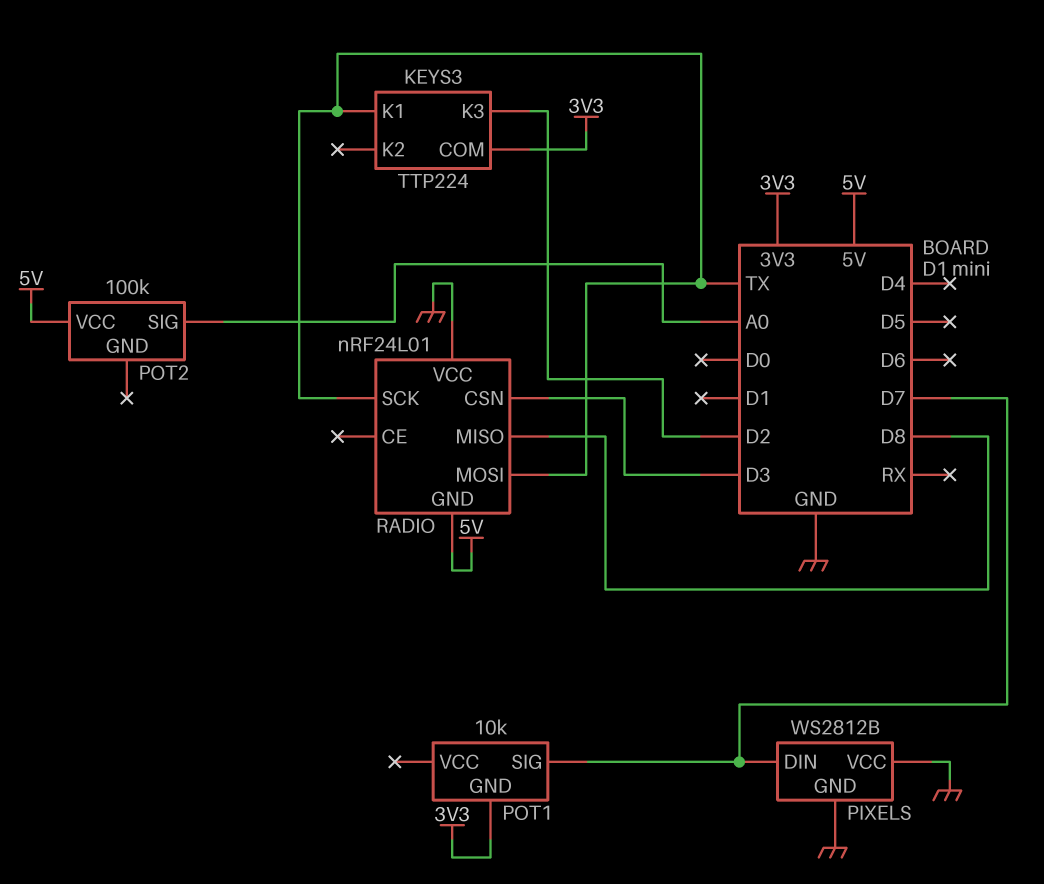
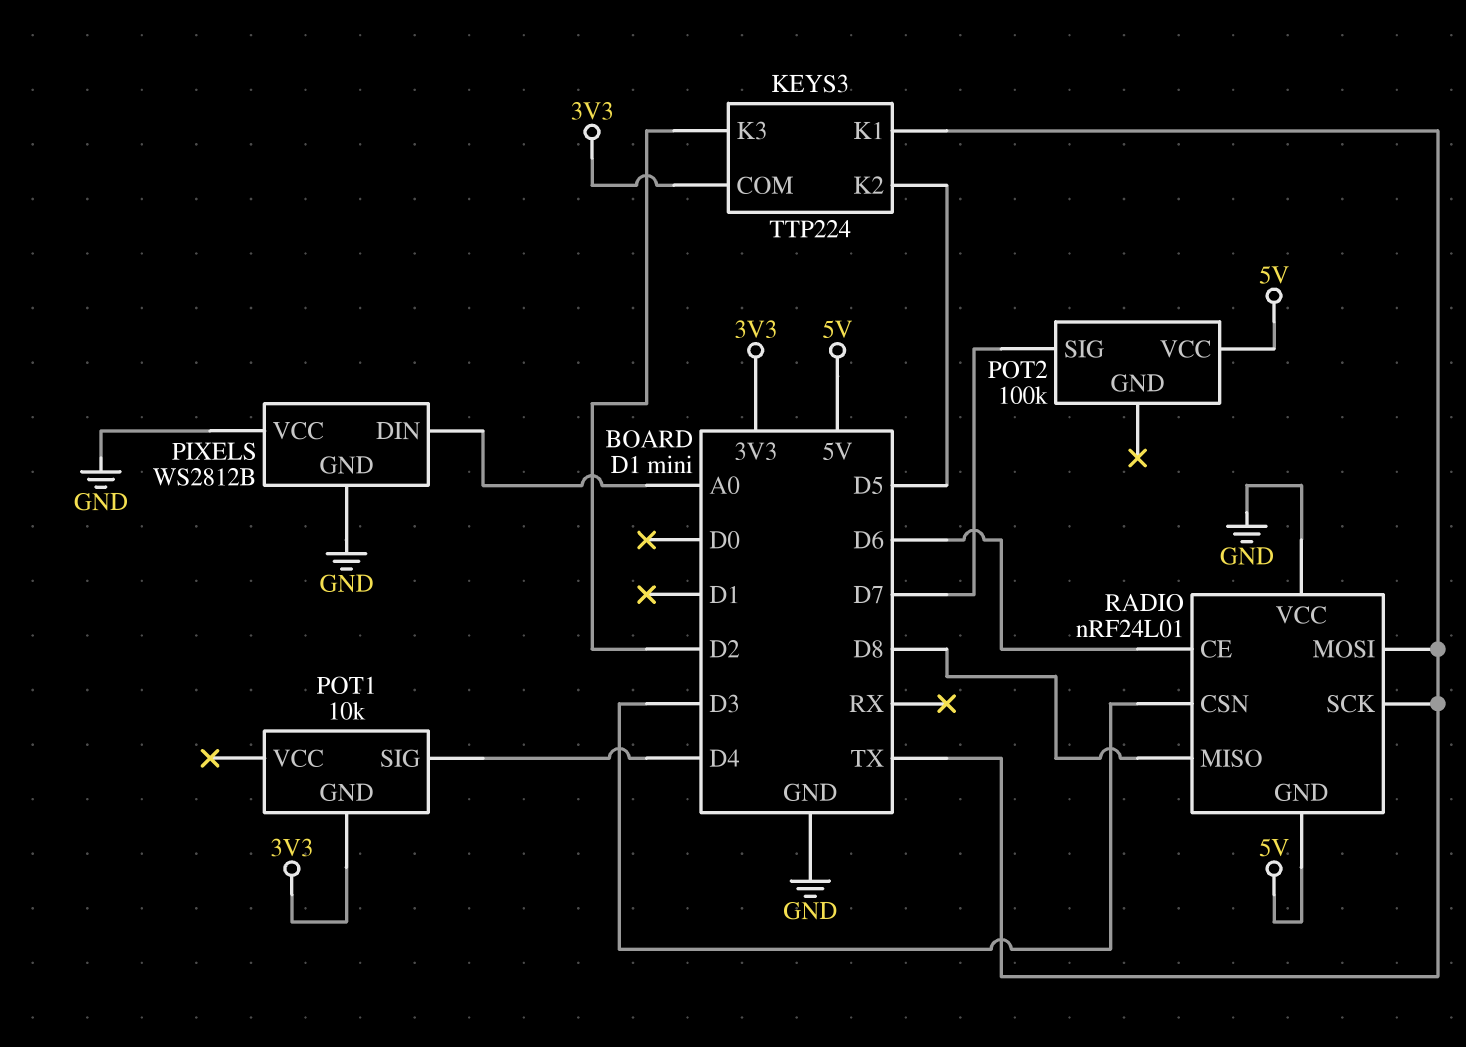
KEYS3 pin K2: none -> D5
PIXELS pin DIN: D7 -> A0
POT1 pin SIG: D7 -> D4
POT2 pin SIG: A0 -> D7
RADIO pin CE: none -> D6

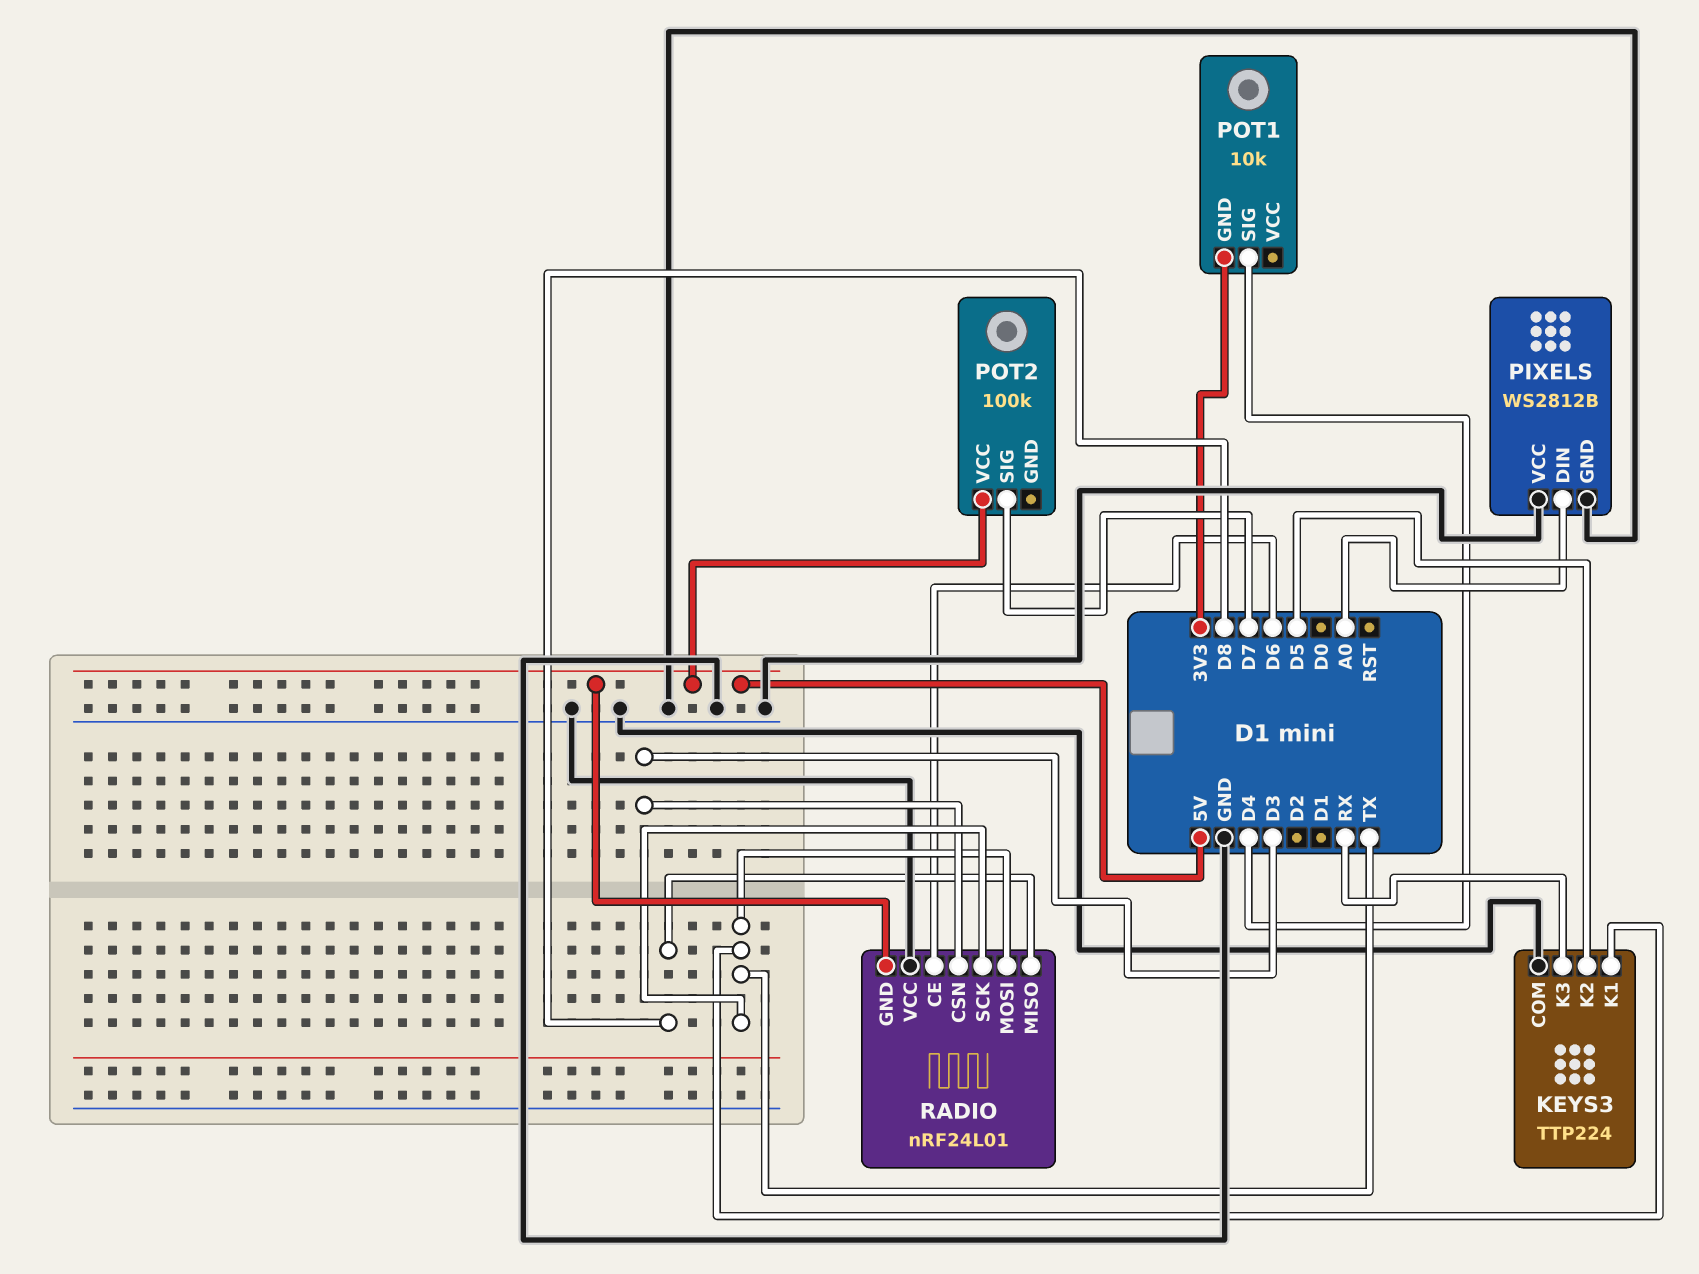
KEYS3 pin COM: 3V3 -> GND
KEYS3 pin K3: D2 -> RX

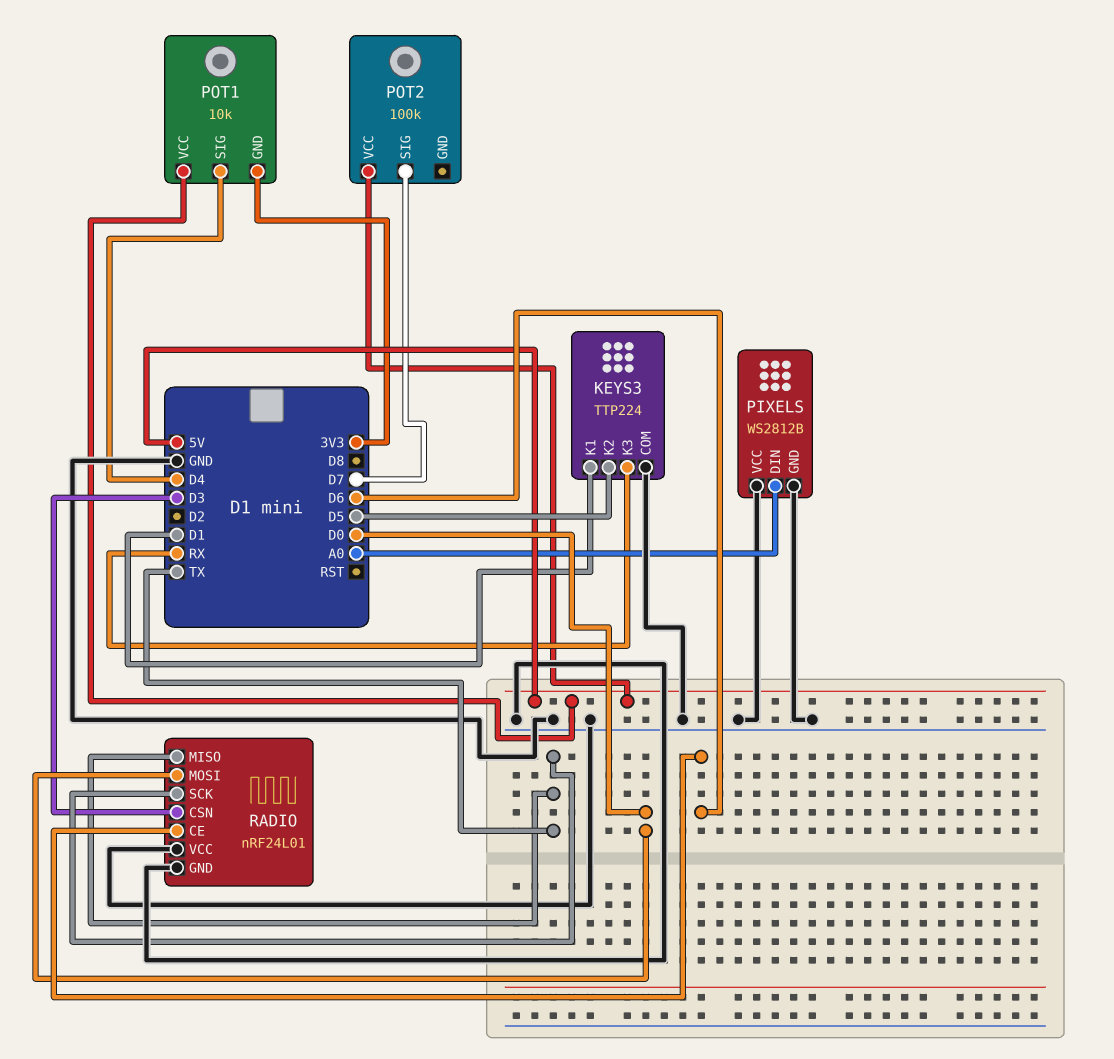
KEYS3 pin K1: TX -> D1
POT1 pin VCC: none -> 5V
RADIO pin GND: 5V -> GND
RADIO pin MISO: D8 -> TX
RADIO pin MOSI: TX -> D0

